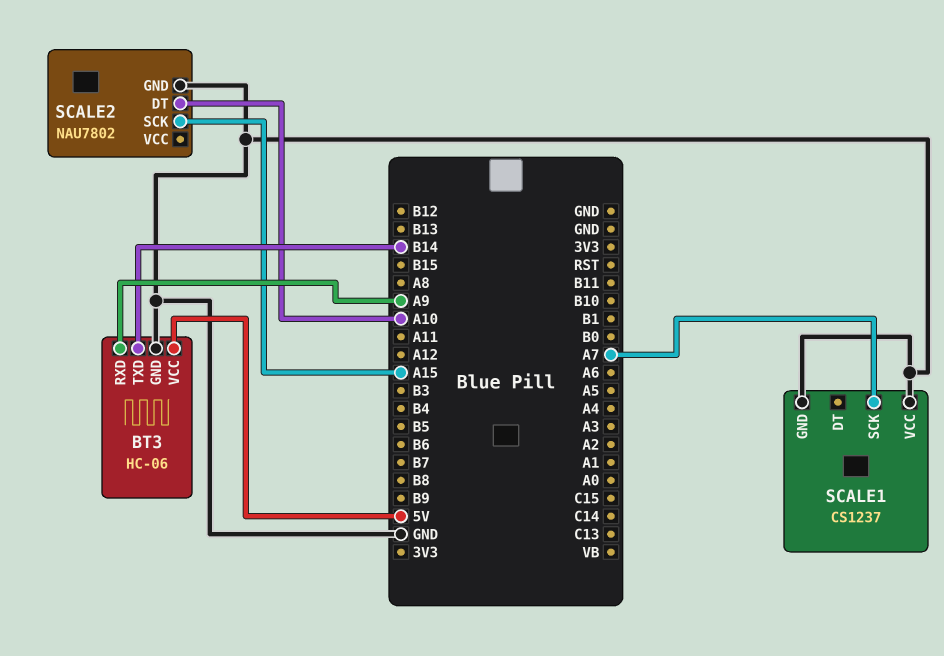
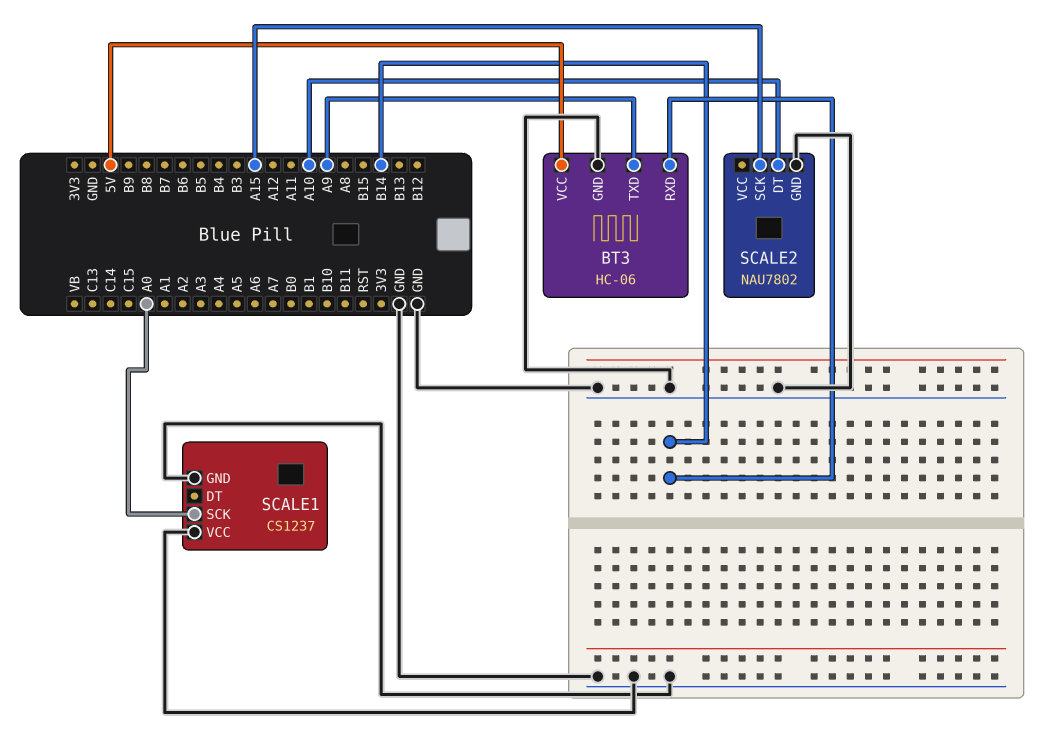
BT3 pin RXD: A9 -> B14
BT3 pin TXD: B14 -> A9
SCALE1 pin SCK: A7 -> A0

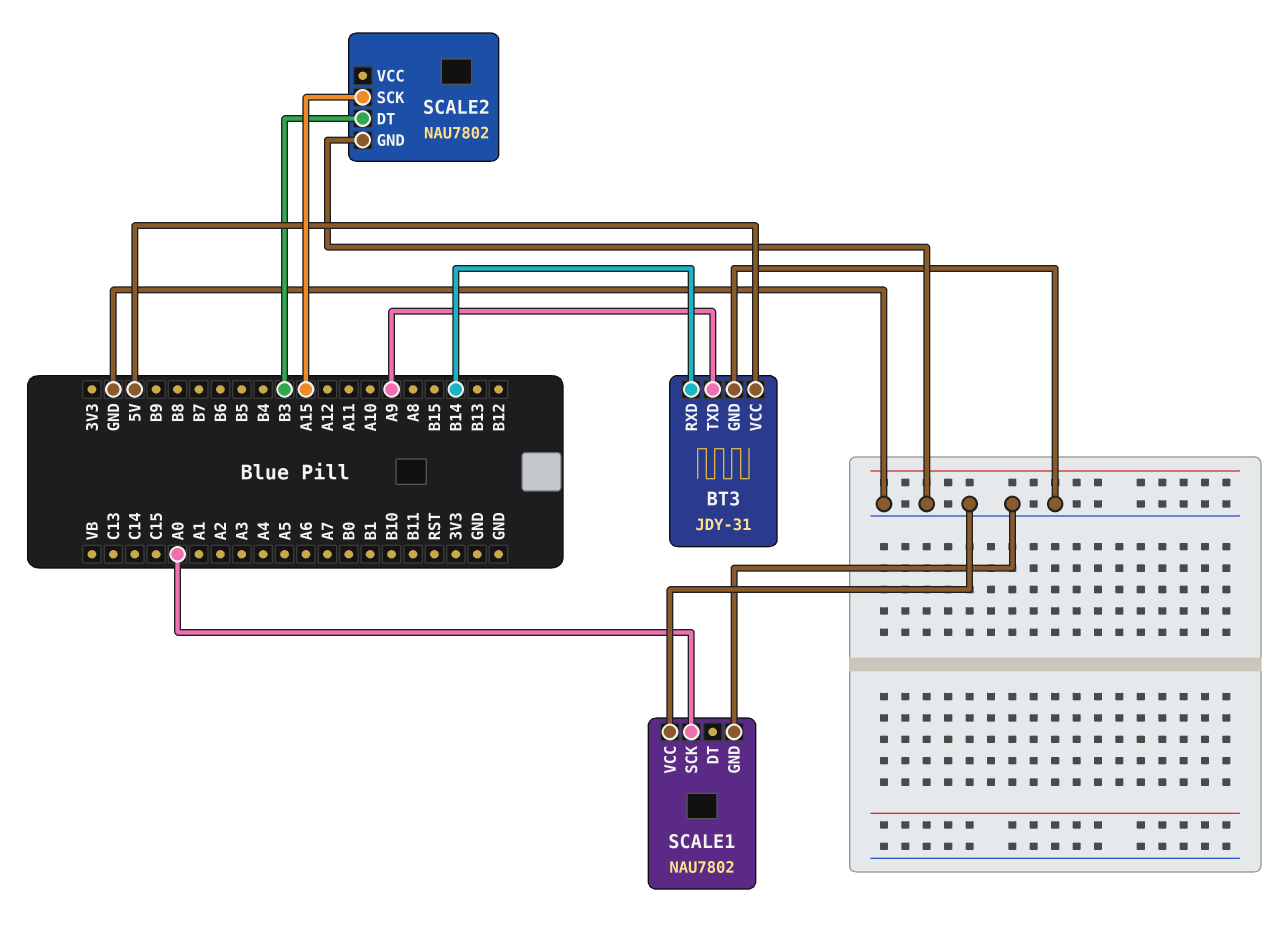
BT3: HC-06 -> JDY-31
SCALE1: CS1237 -> NAU7802
SCALE2 pin DT: A10 -> B3

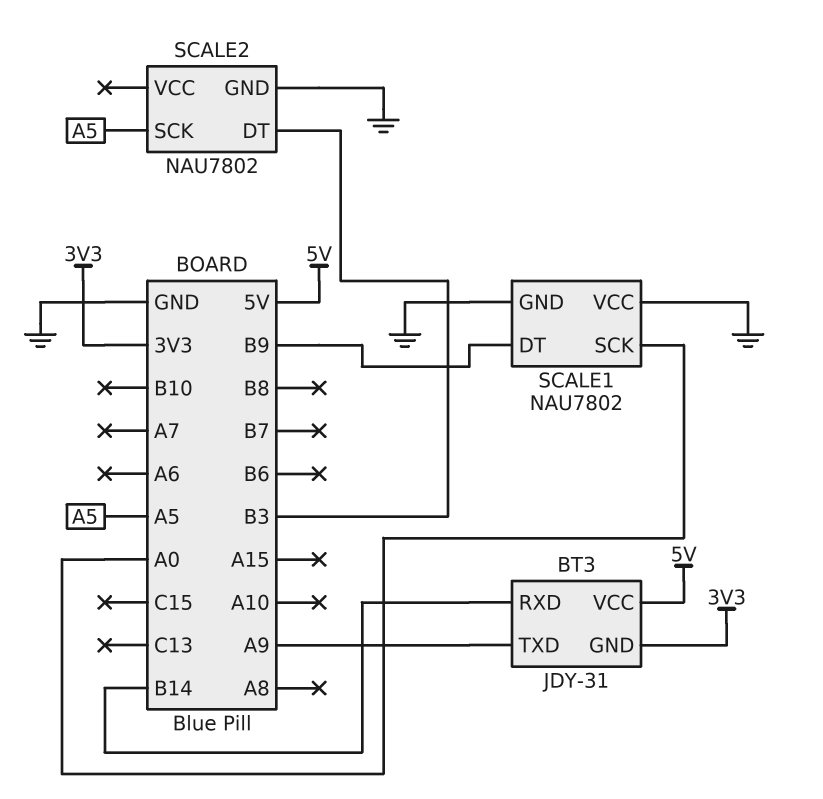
BT3 pin GND: GND -> 3V3
SCALE1 pin DT: none -> B9
SCALE2 pin SCK: A15 -> A5

